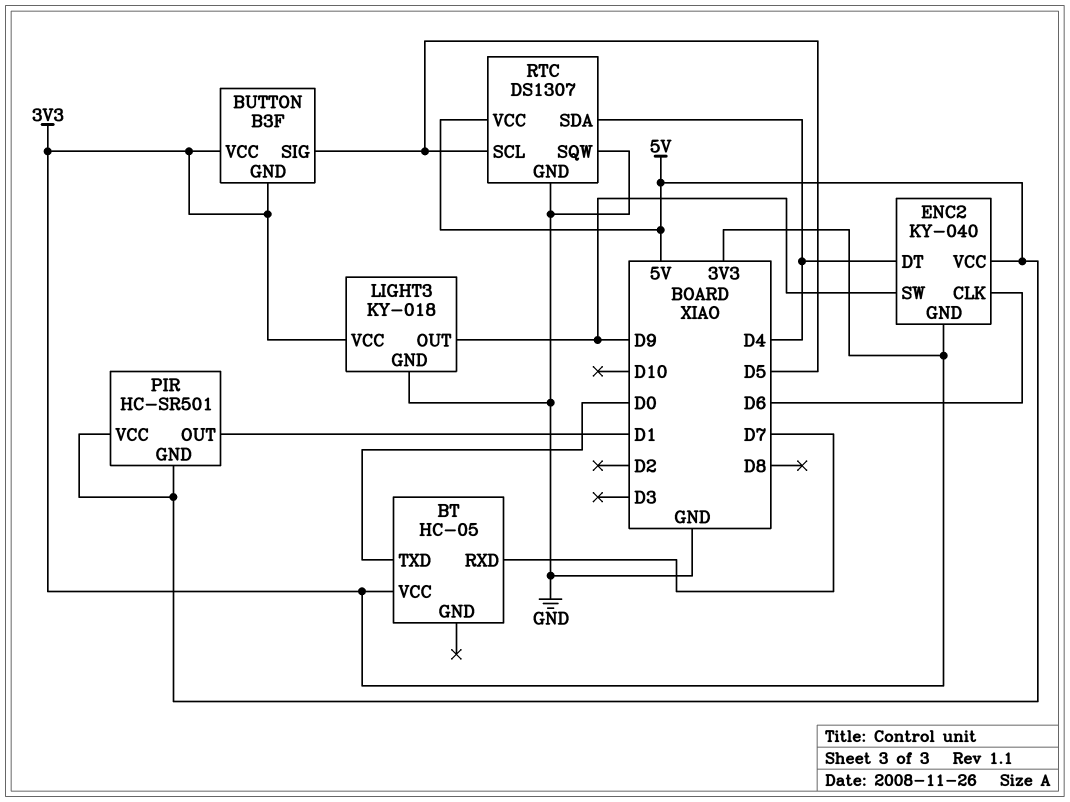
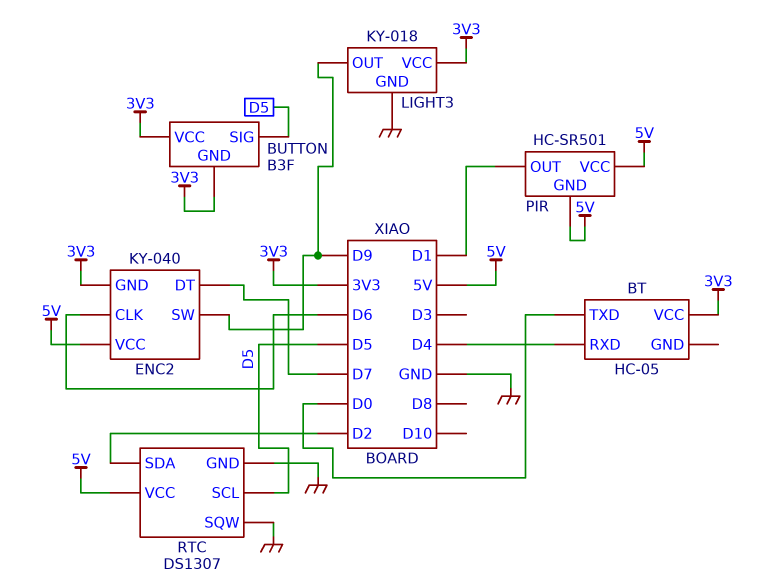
BT pin RXD: D7 -> D4
ENC2 pin DT: D4 -> D7
RTC pin SDA: D4 -> D2

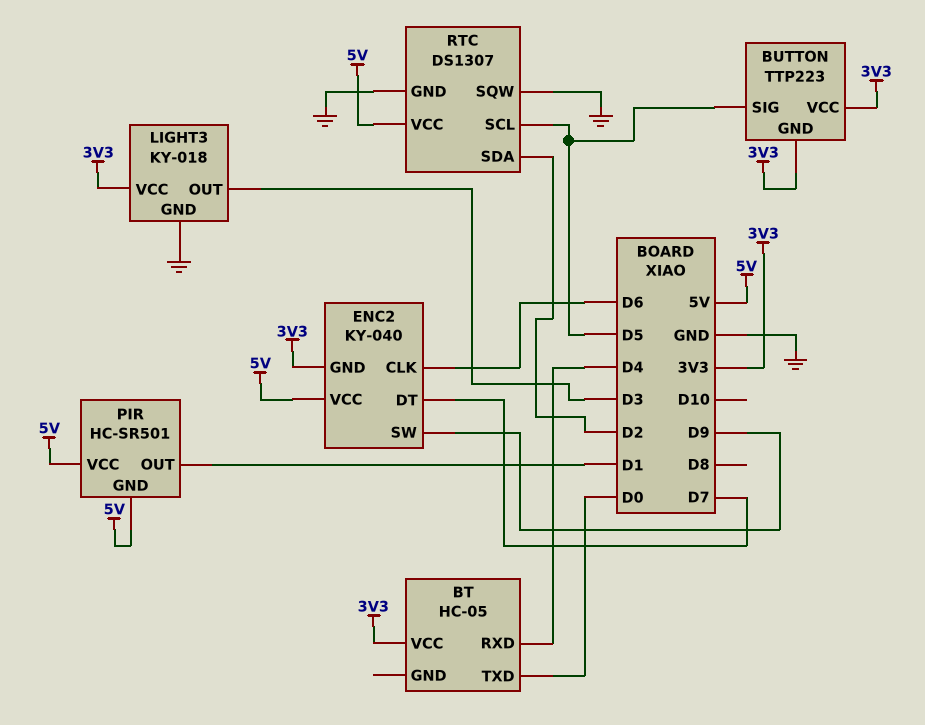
BUTTON: B3F -> TTP223
LIGHT3 pin OUT: D9 -> D3

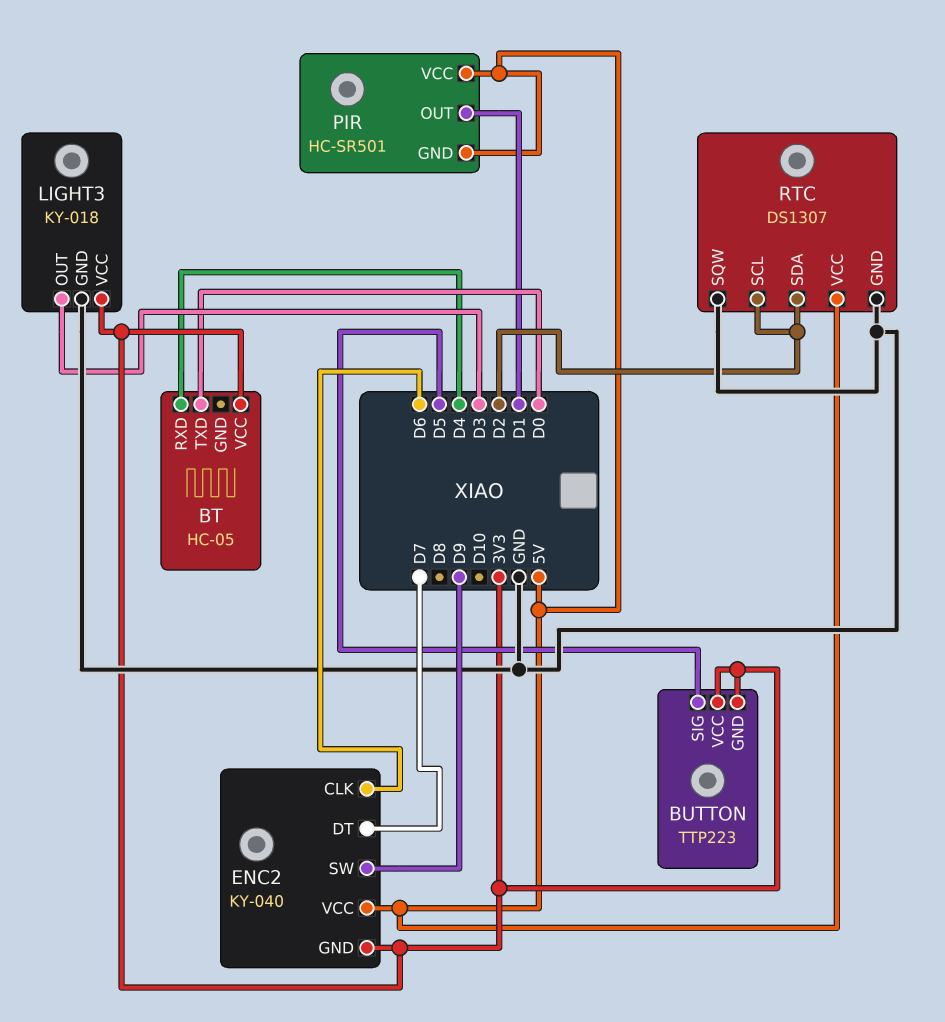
RTC pin SCL: D5 -> D2

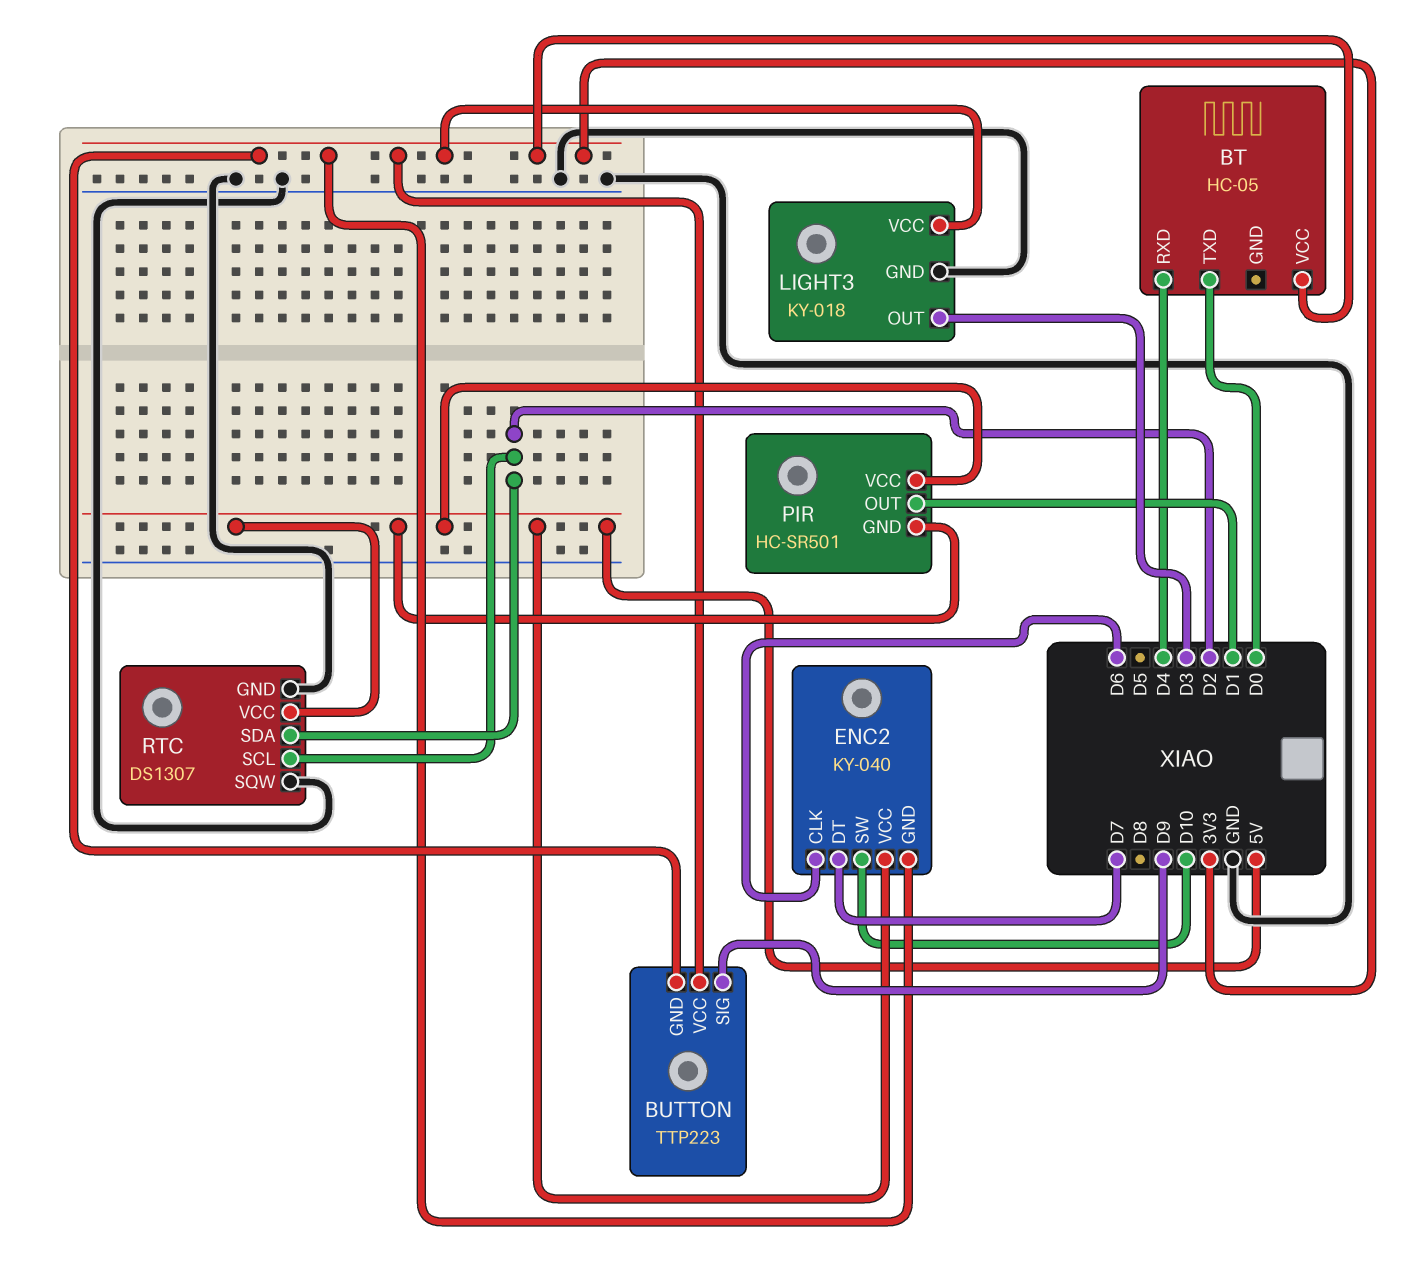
BUTTON pin SIG: D5 -> D9
ENC2 pin SW: D9 -> D10

